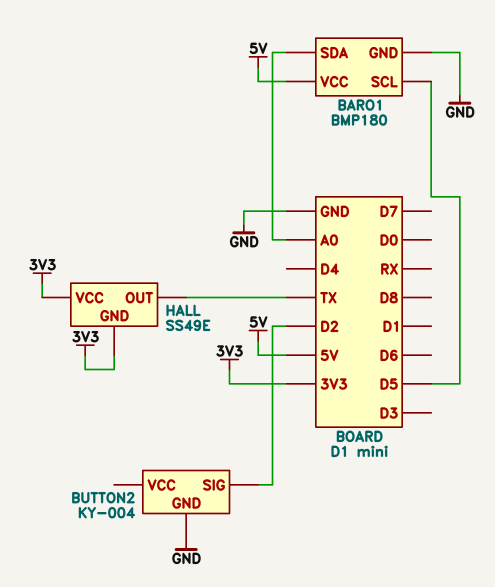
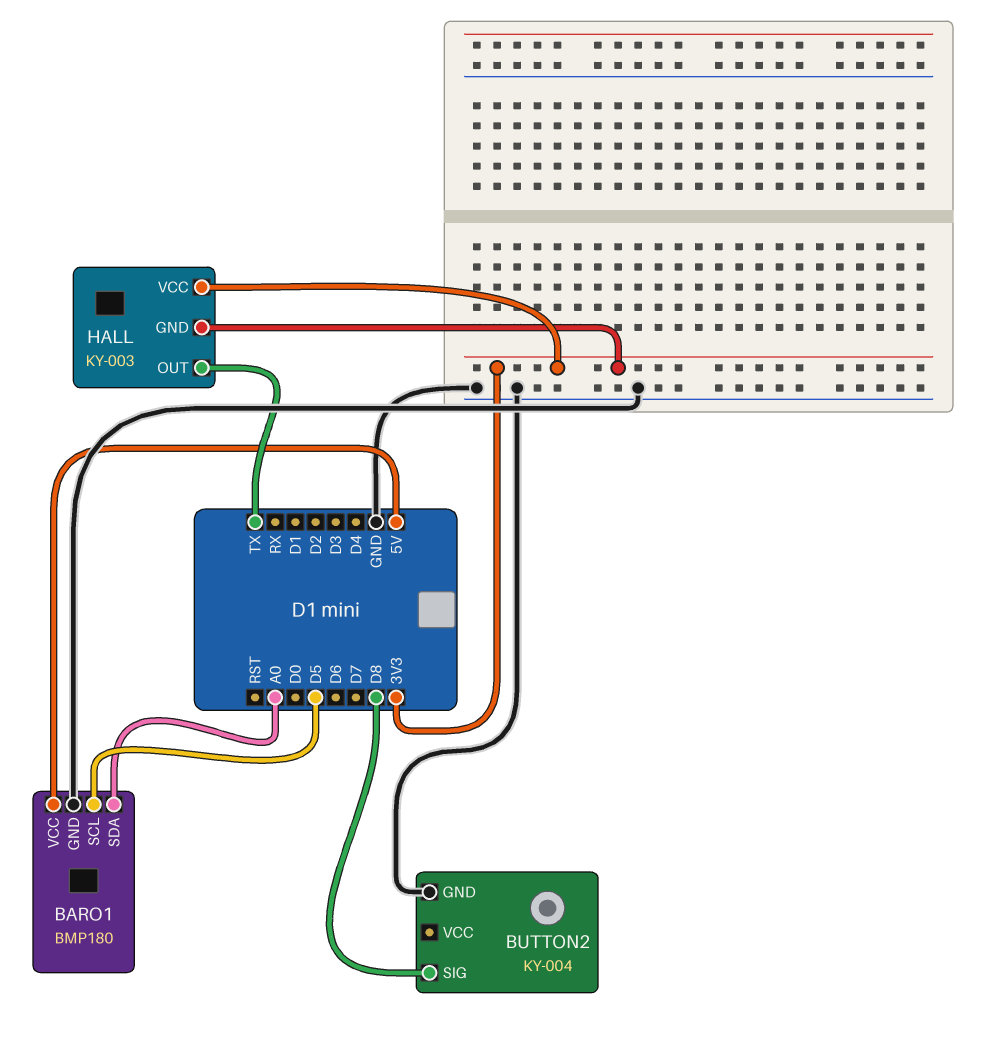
BUTTON2 pin SIG: D2 -> D8
HALL: SS49E -> KY-003

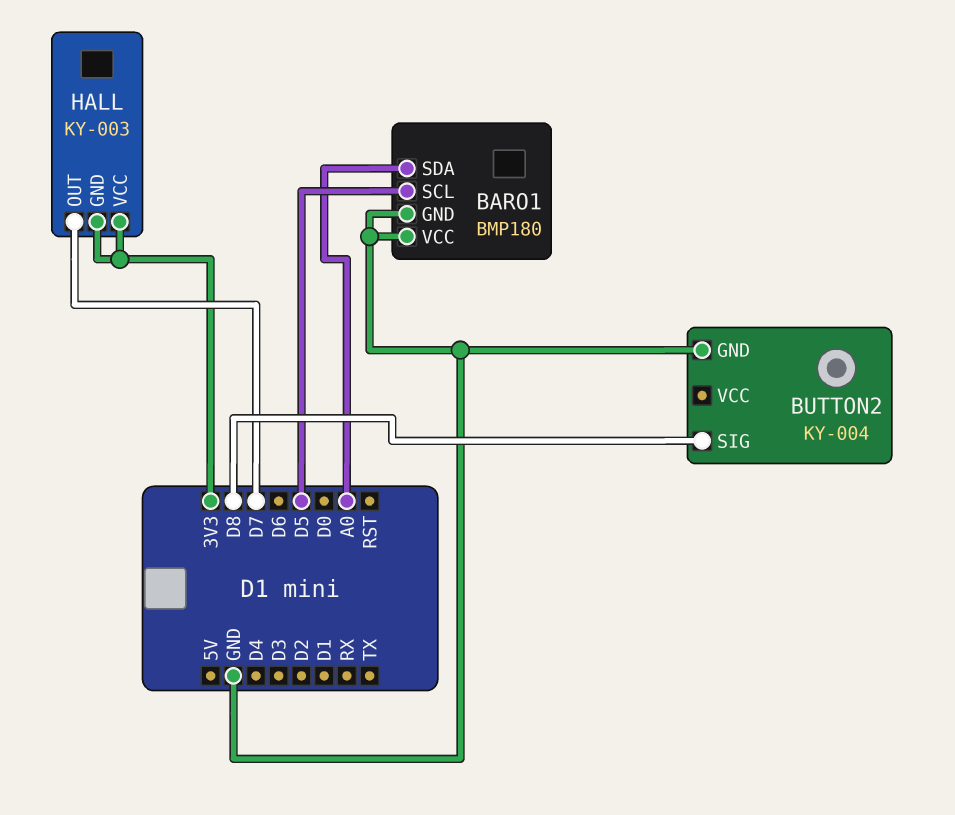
BARO1 pin VCC: 5V -> GND
HALL pin OUT: TX -> D7

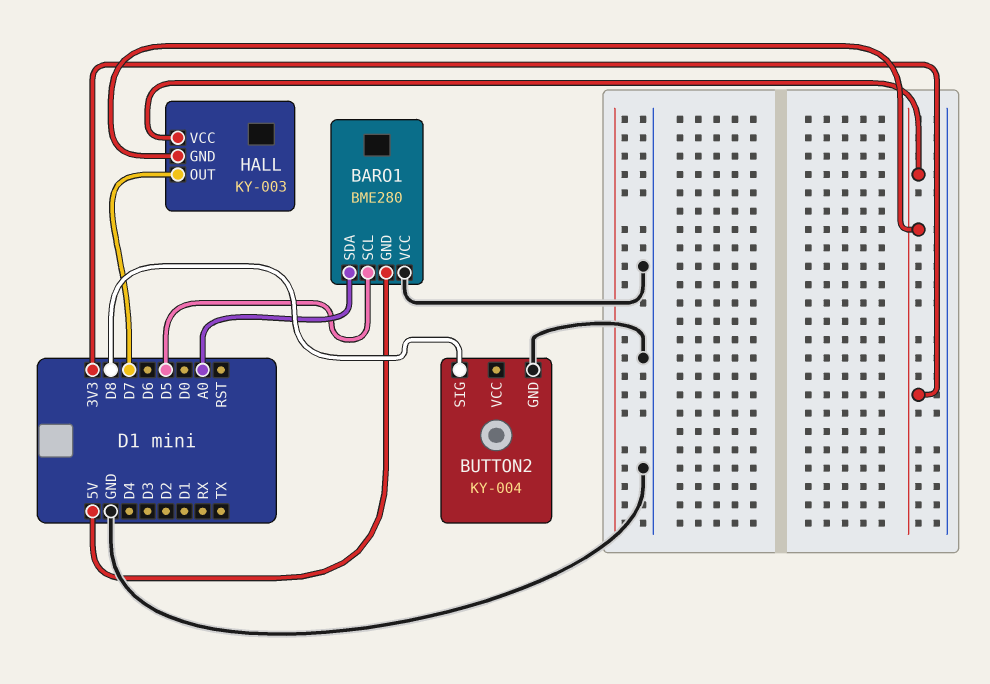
BARO1: BMP180 -> BME280
BARO1 pin GND: GND -> 5V

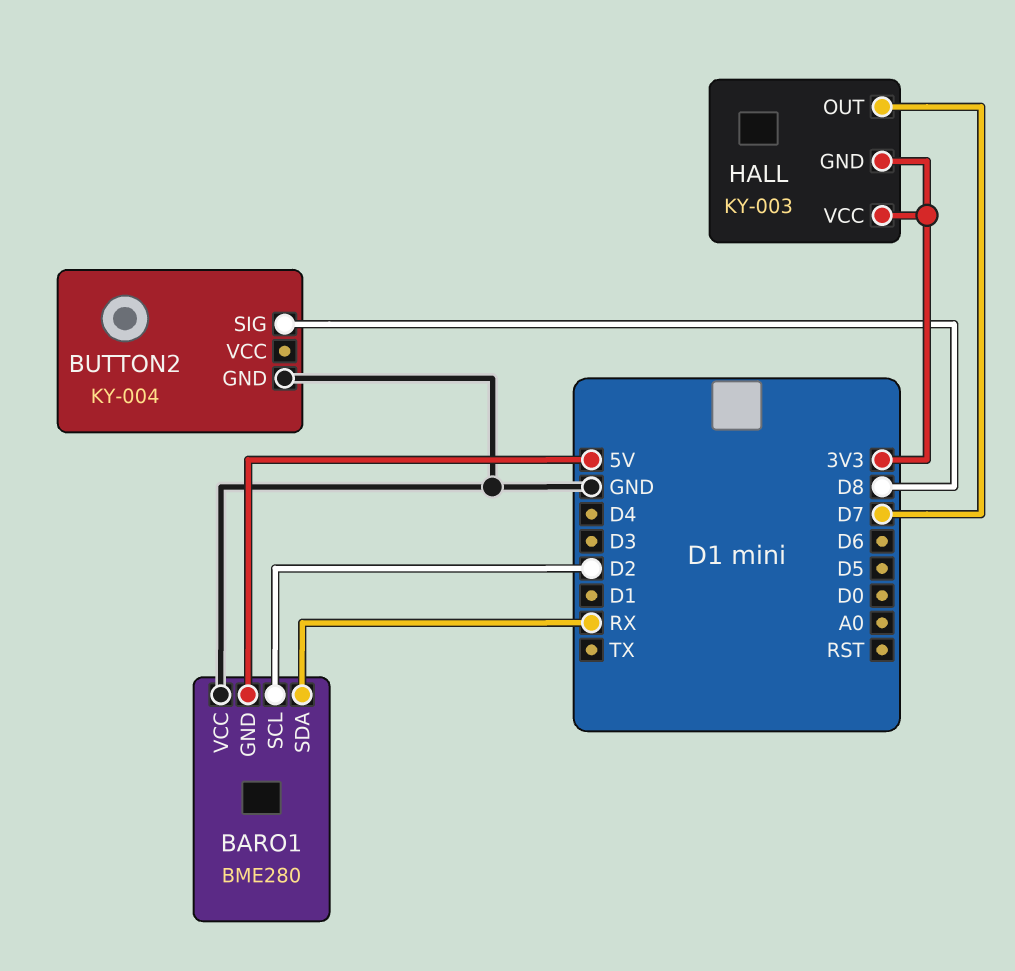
BARO1 pin SCL: D5 -> D2
BARO1 pin SDA: A0 -> RX

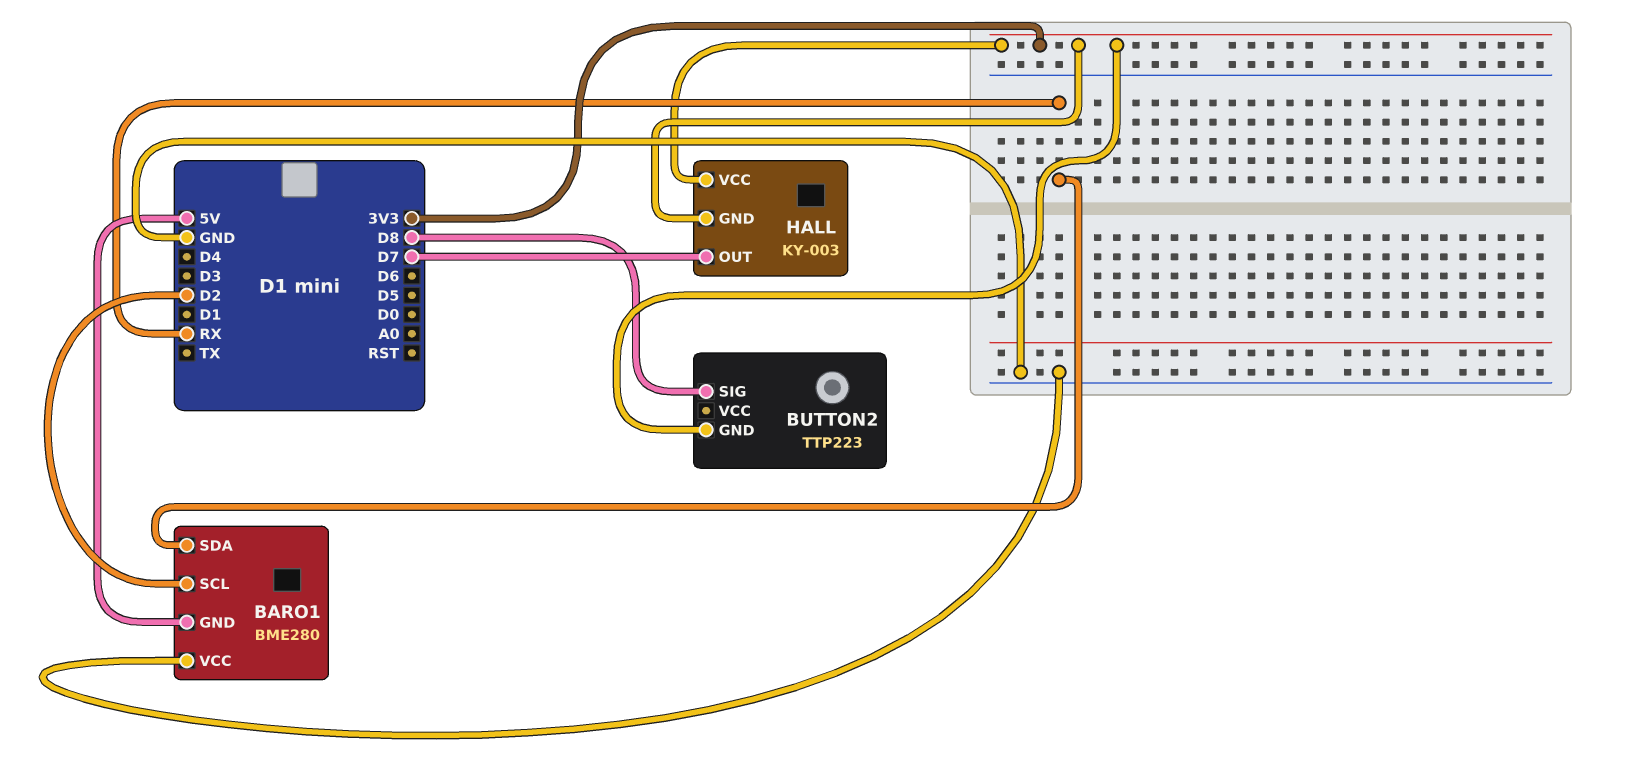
BUTTON2: KY-004 -> TTP223
BUTTON2 pin GND: GND -> 3V3

